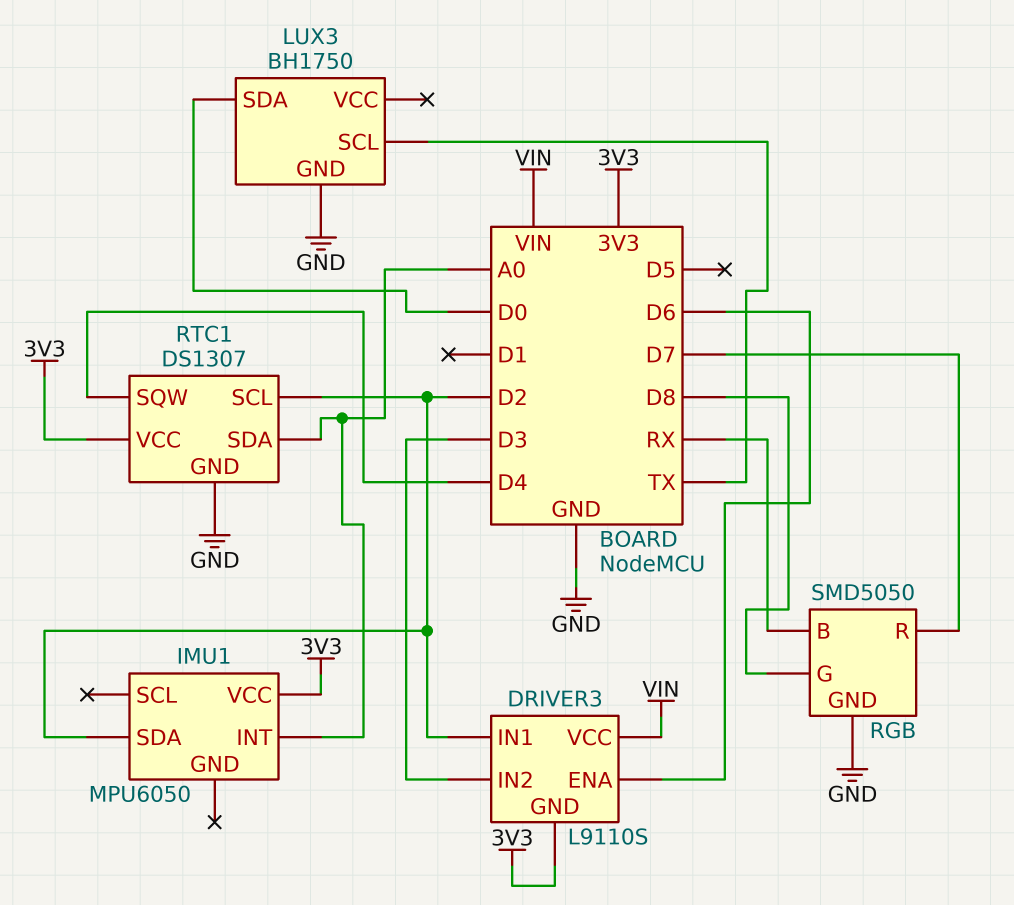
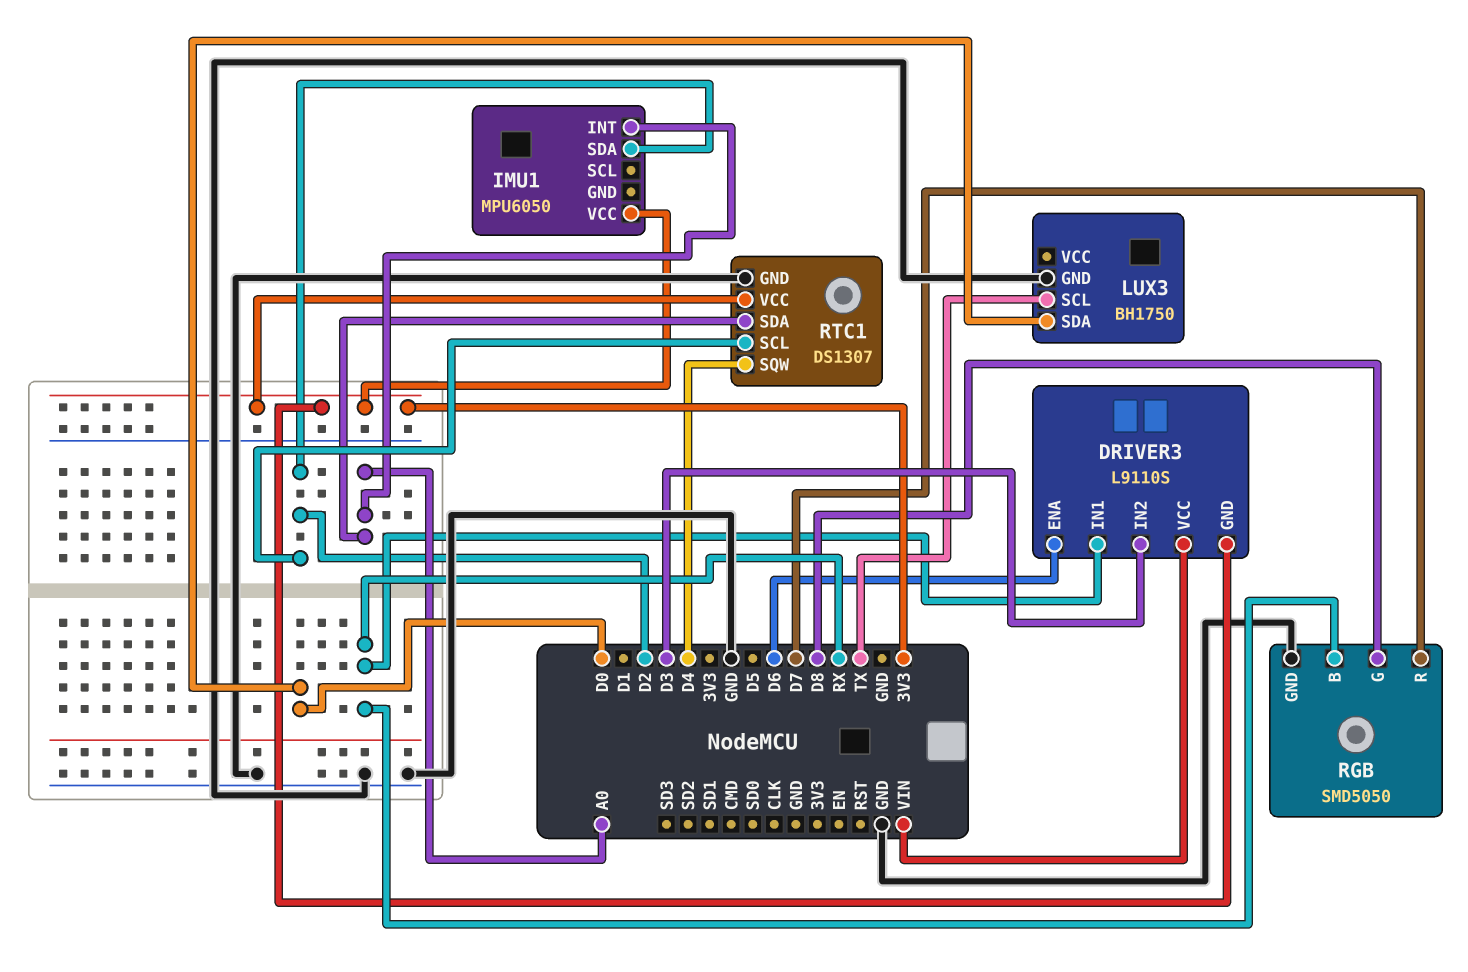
DRIVER3 pin IN1: D2 -> RX

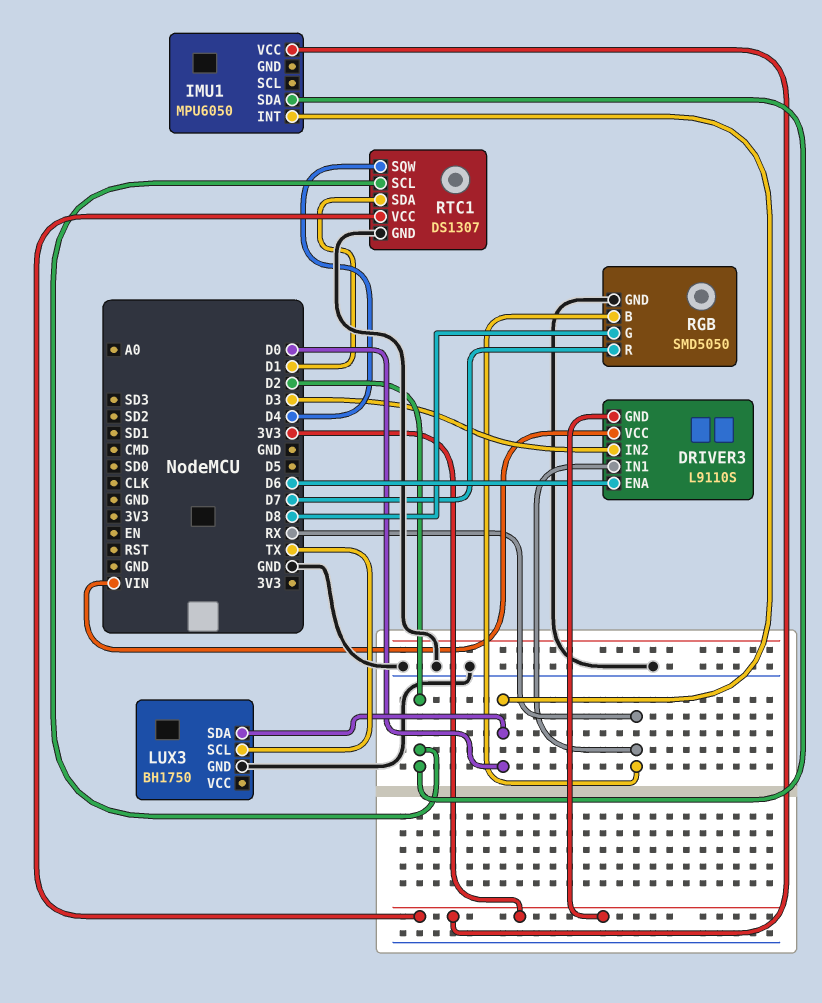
IMU1 pin INT: A0 -> D0
RTC1 pin SDA: A0 -> D1

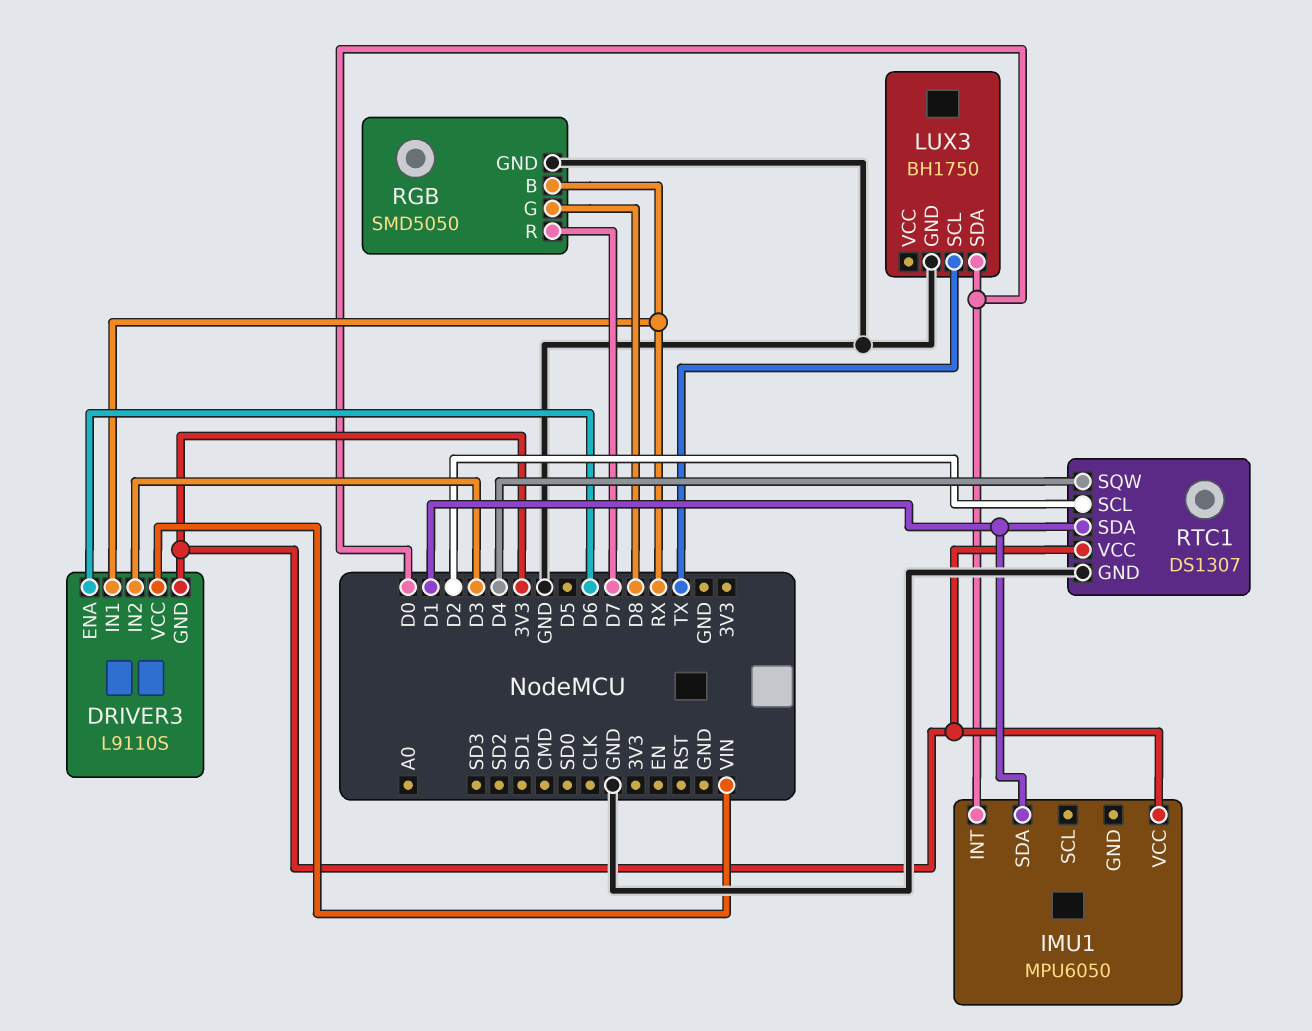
IMU1 pin SDA: D2 -> D1

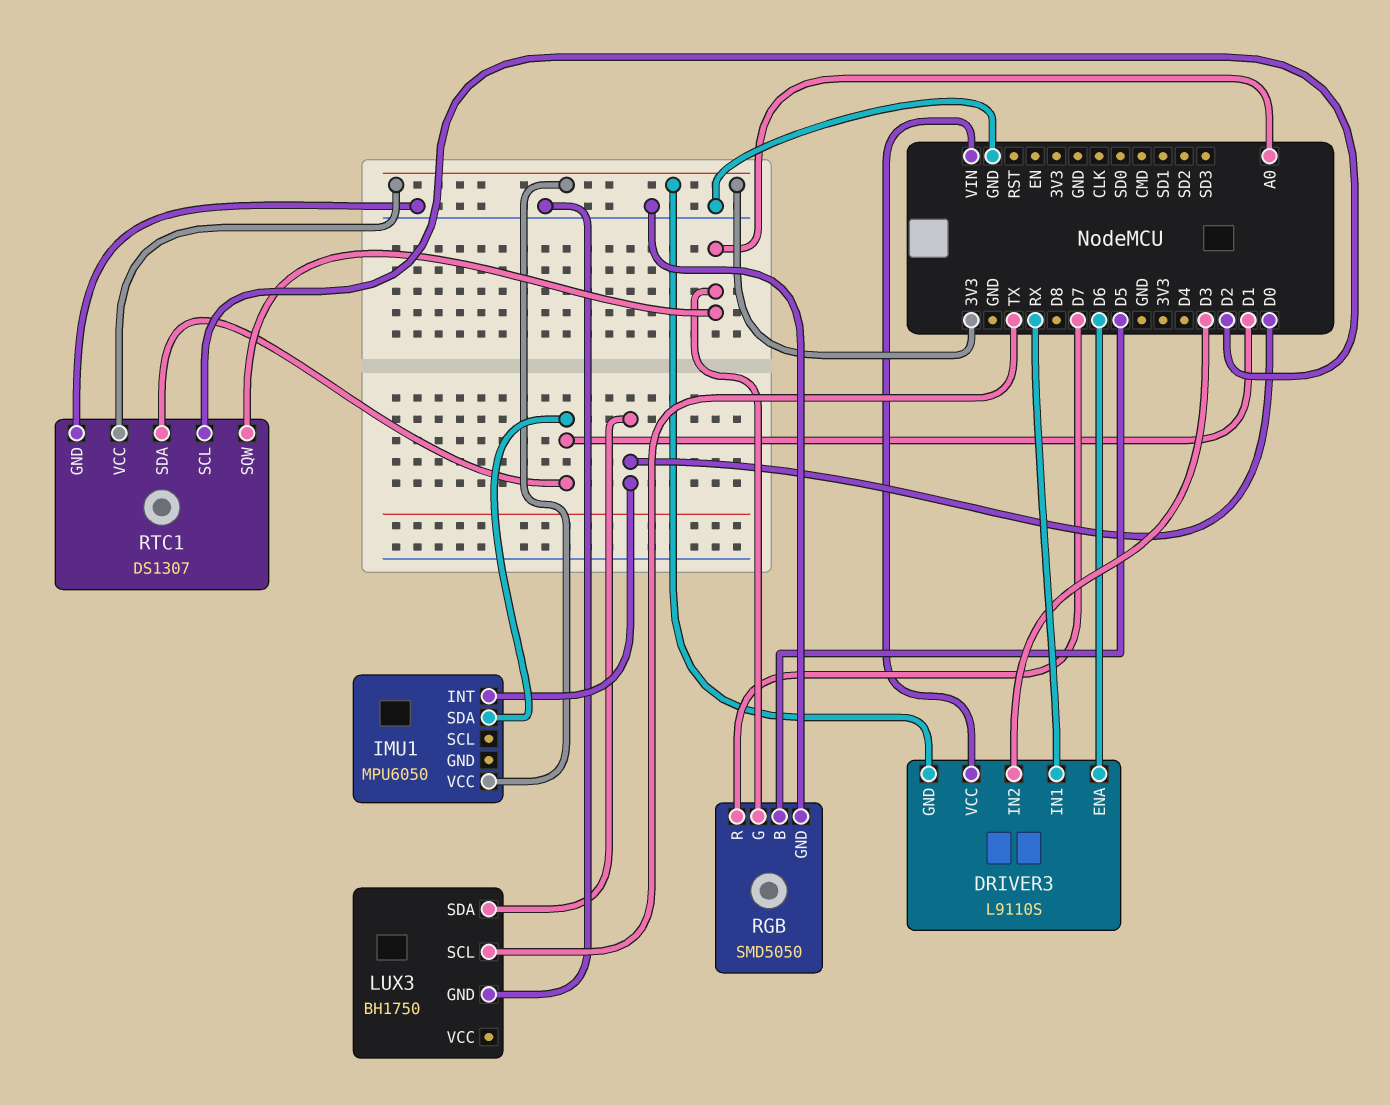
RGB pin B: RX -> D5
RGB pin G: D8 -> A0
RTC1 pin SQW: D4 -> A0

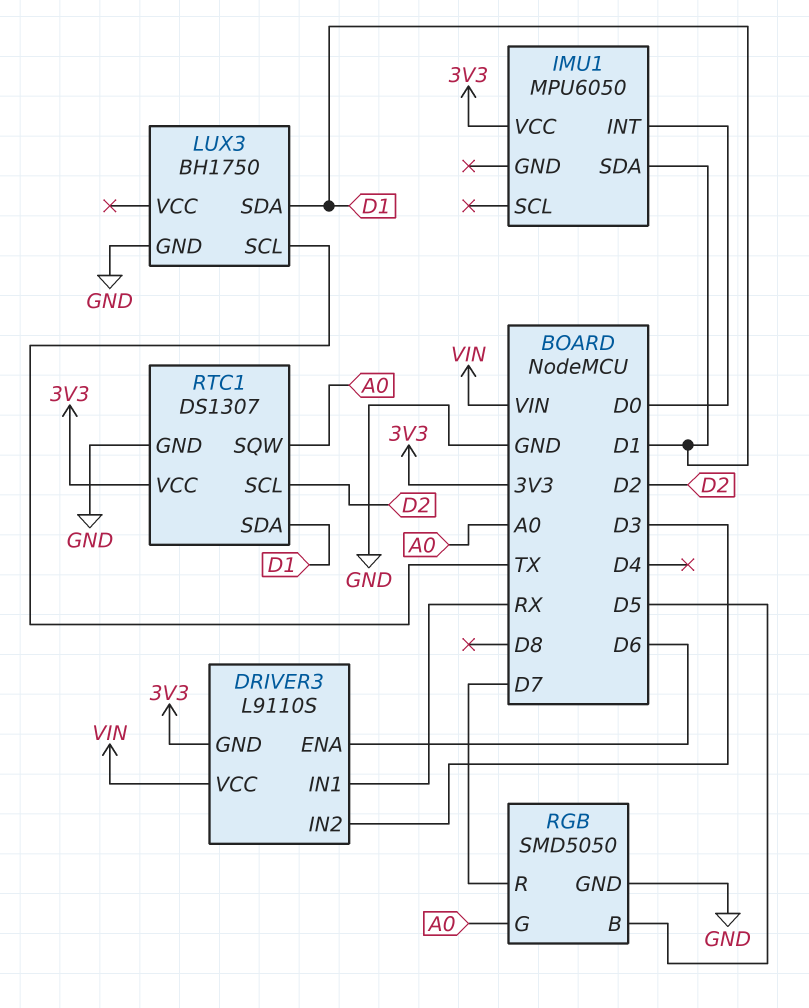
LUX3 pin SDA: D0 -> D1

